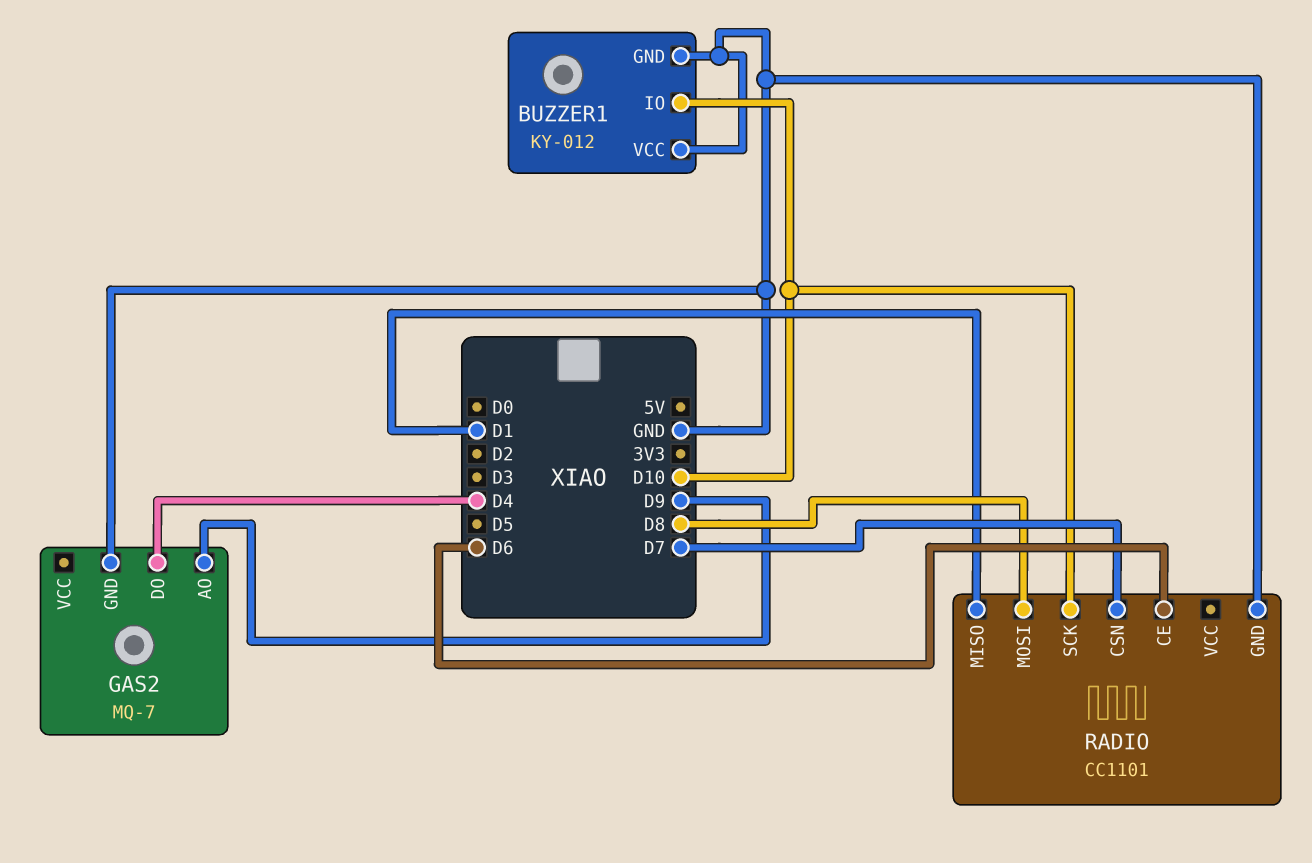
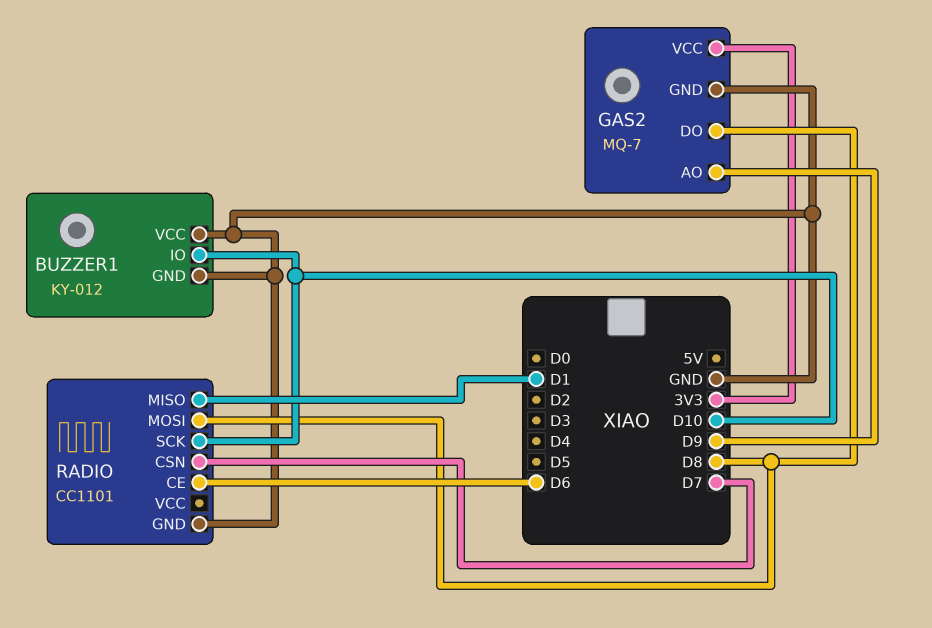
GAS2 pin DO: D4 -> D8
GAS2 pin VCC: none -> 3V3

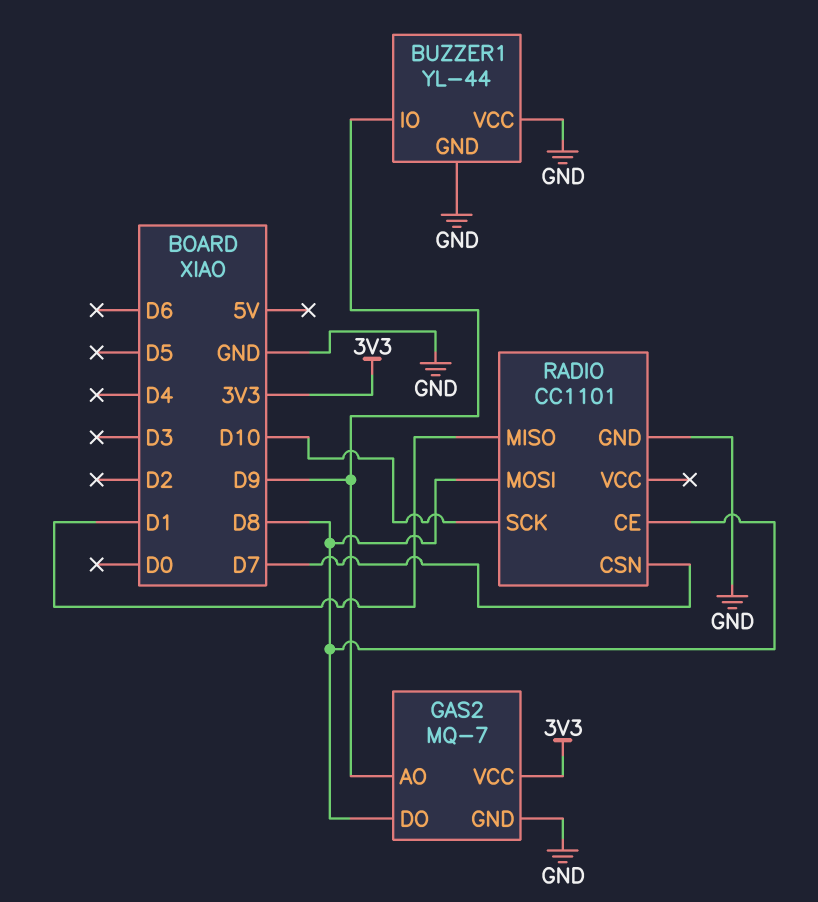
BUZZER1: KY-012 -> YL-44
BUZZER1 pin IO: D10 -> D9
RADIO pin CE: D6 -> D8

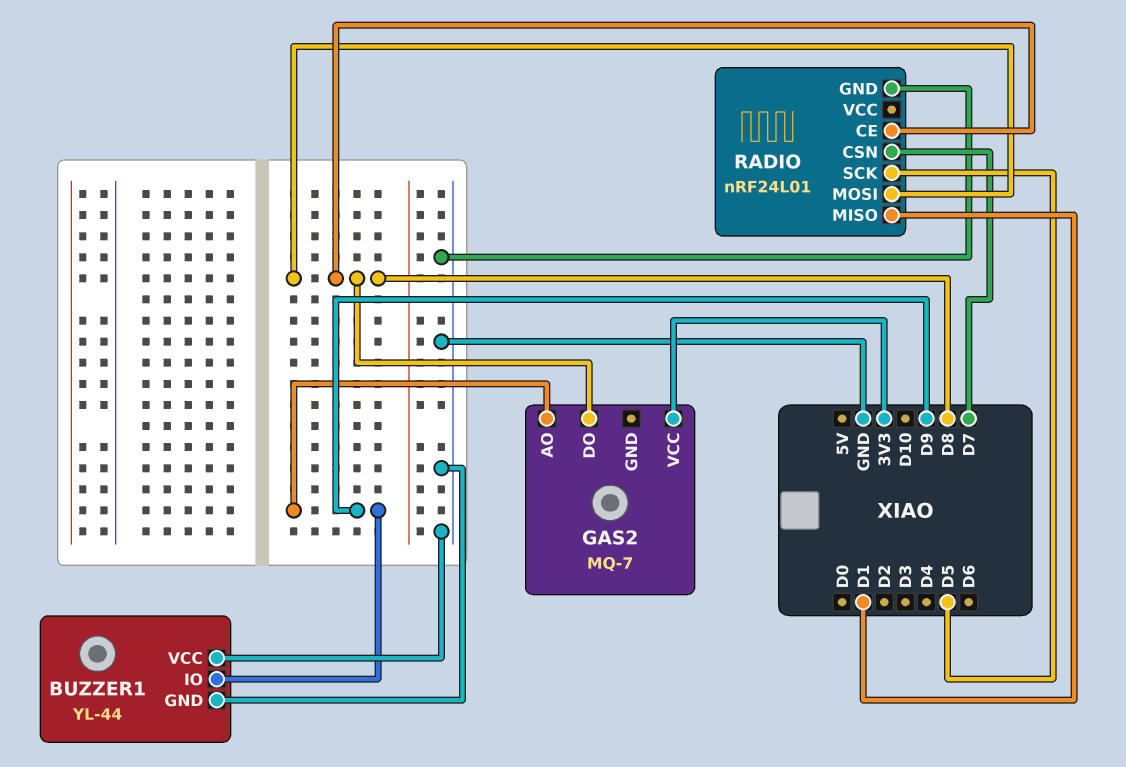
GAS2 pin GND: GND -> none
RADIO: CC1101 -> nRF24L01
RADIO pin SCK: D10 -> D5

